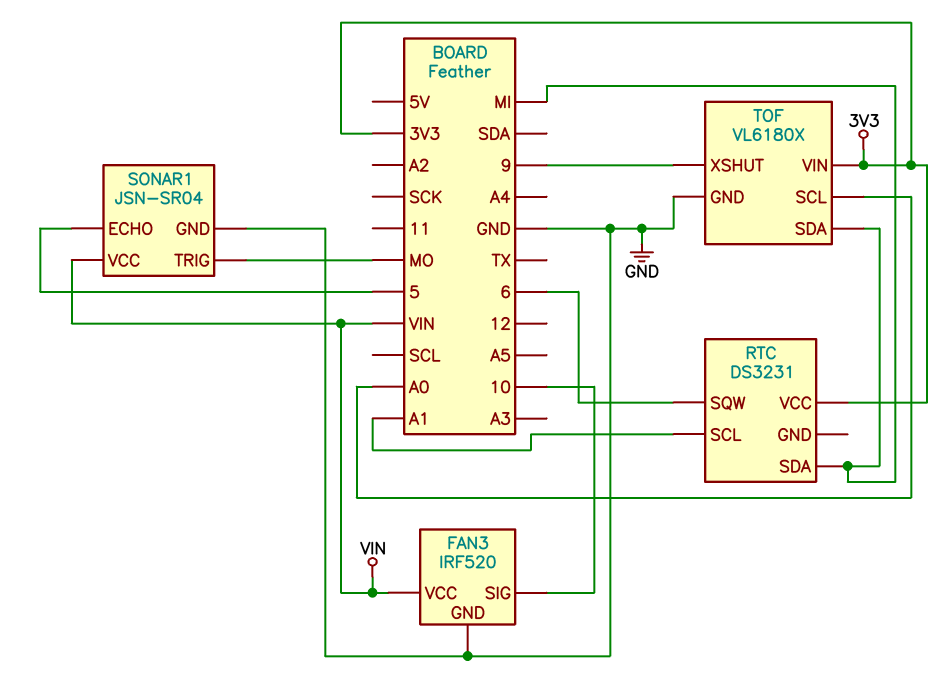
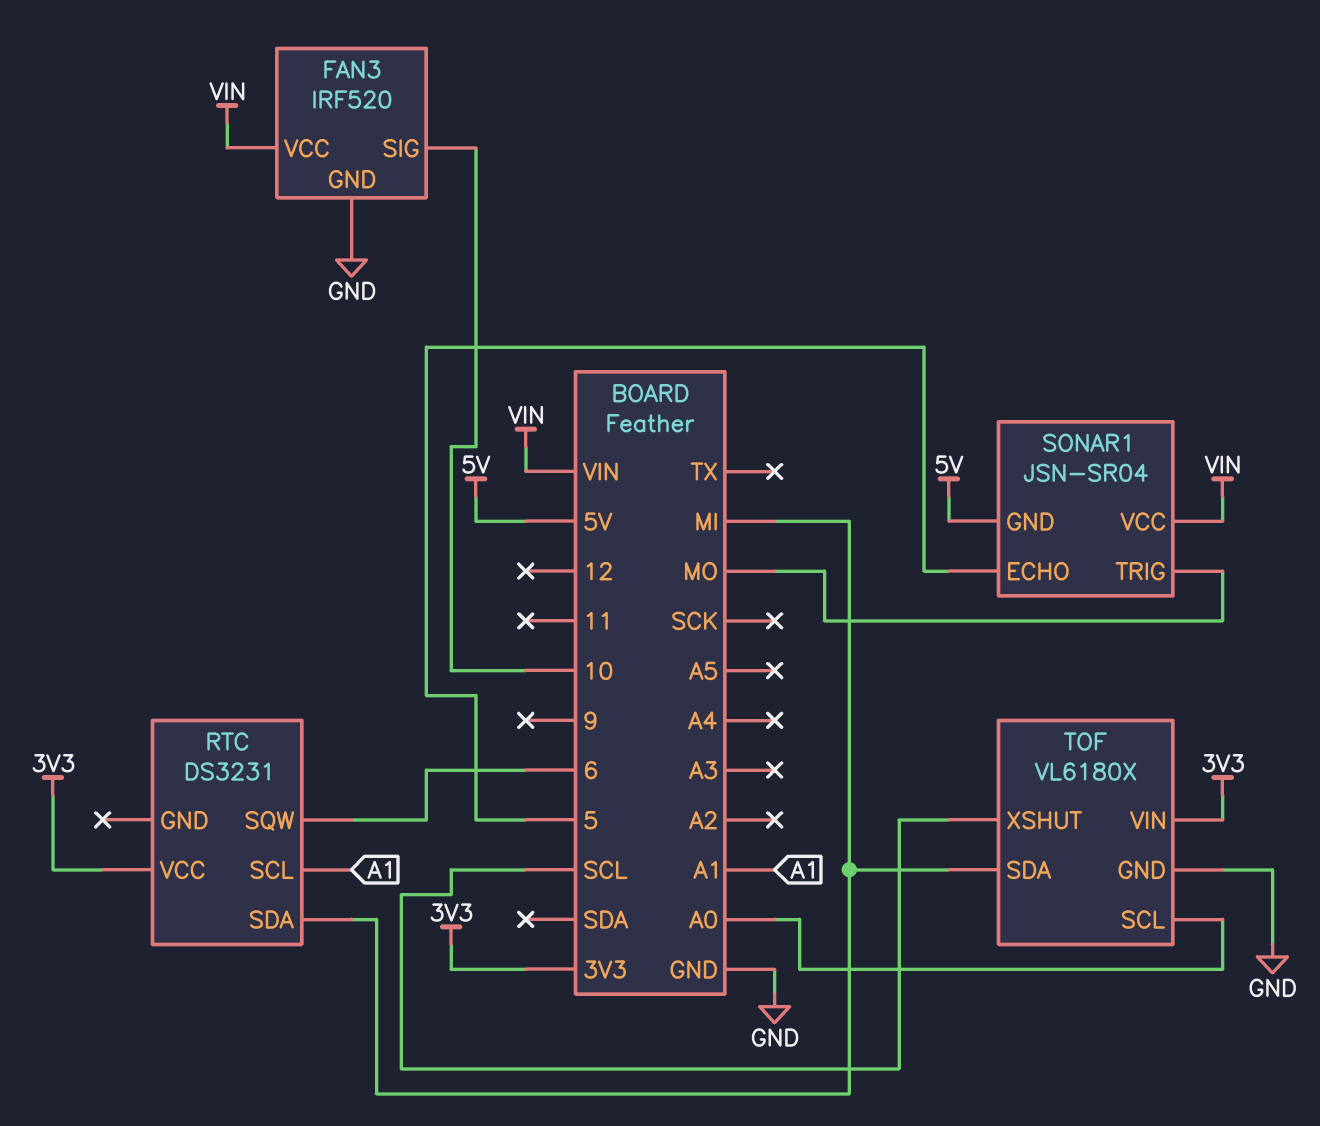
SONAR1 pin GND: GND -> 5V
TOF pin XSHUT: 9 -> SCL

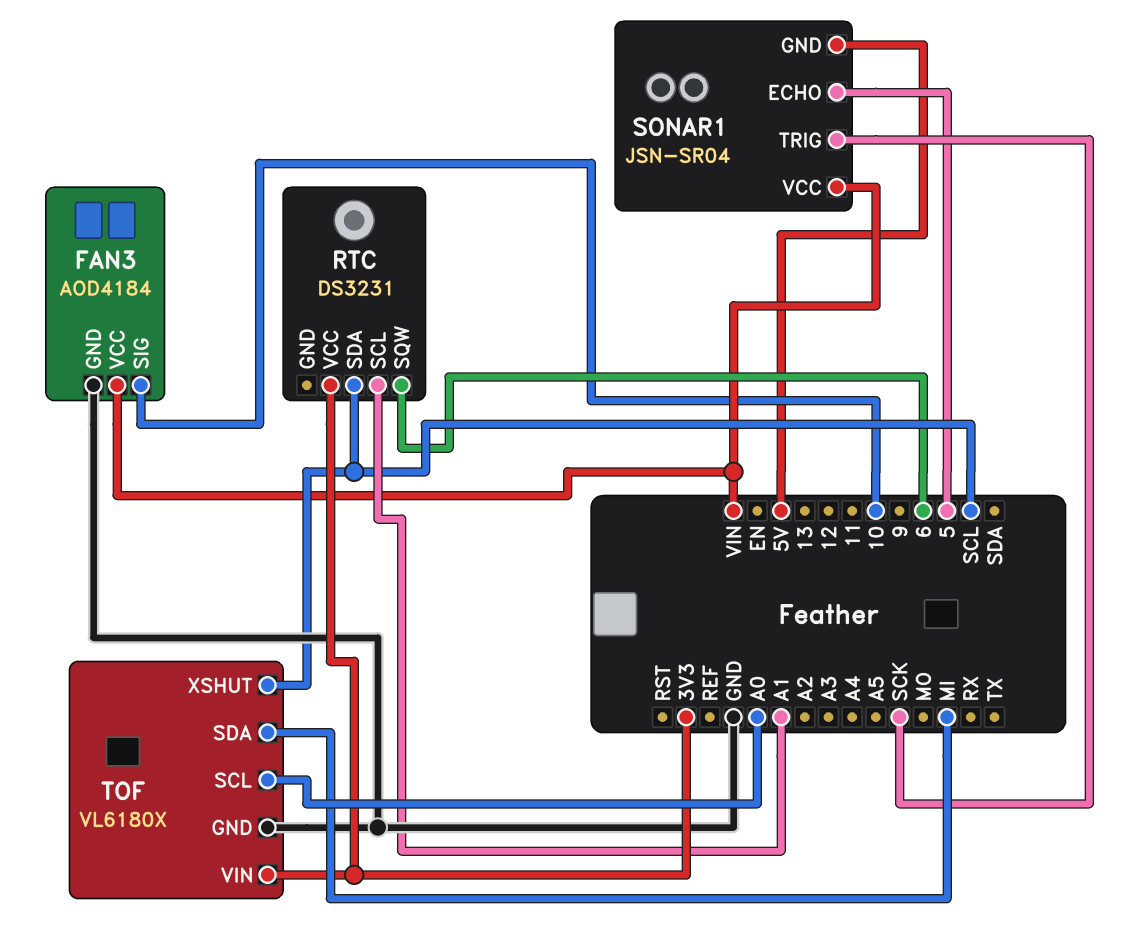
FAN3: IRF520 -> AOD4184
RTC pin SDA: MI -> SCL
SONAR1 pin TRIG: MO -> SCK

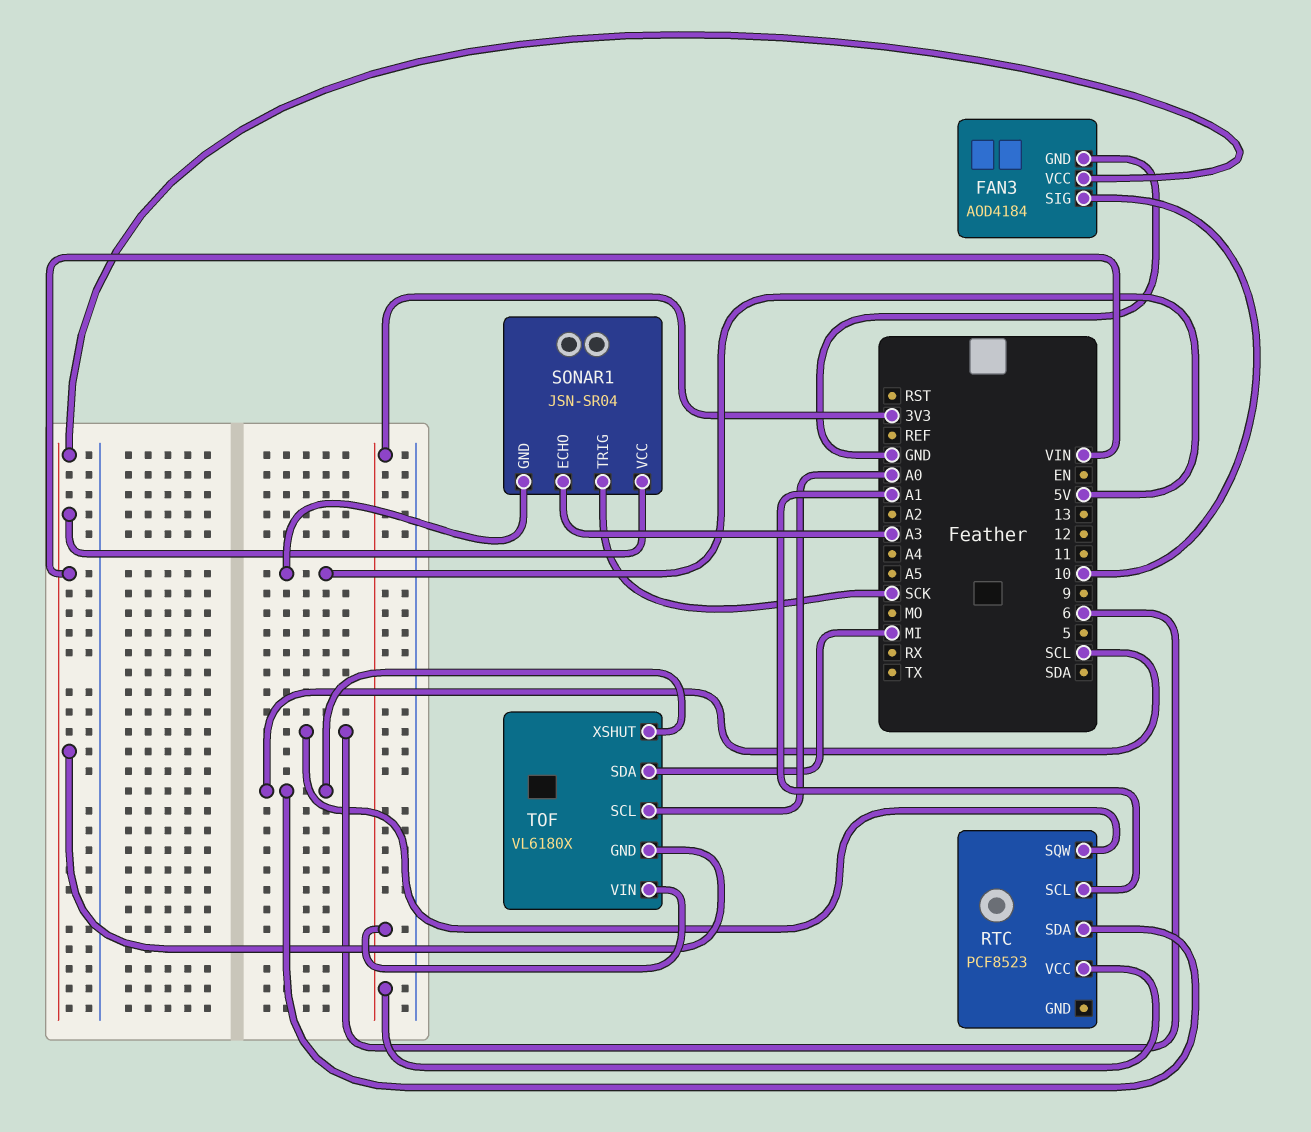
RTC: DS3231 -> PCF8523
SONAR1 pin ECHO: 5 -> A3
TOF pin GND: GND -> VIN

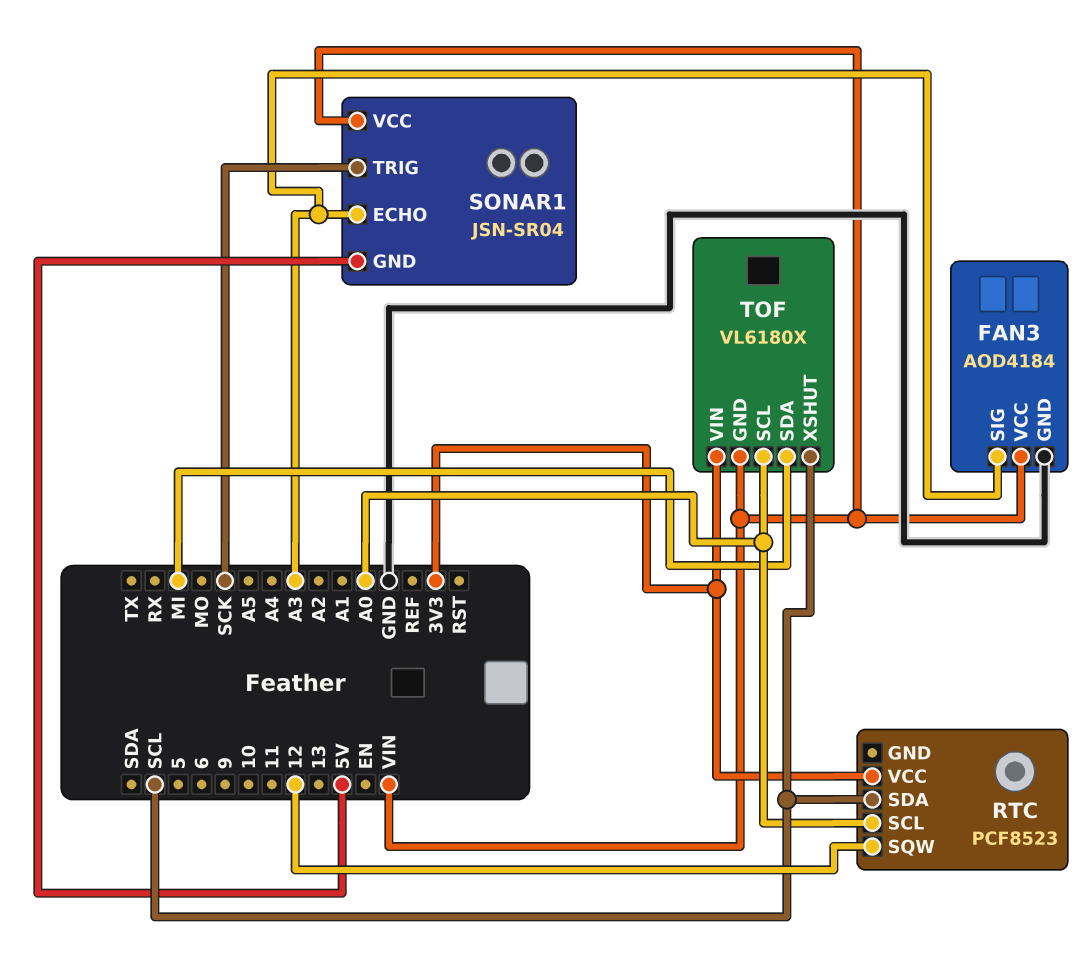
FAN3 pin SIG: 10 -> A3
RTC pin SCL: A1 -> A0
RTC pin SQW: 6 -> 12

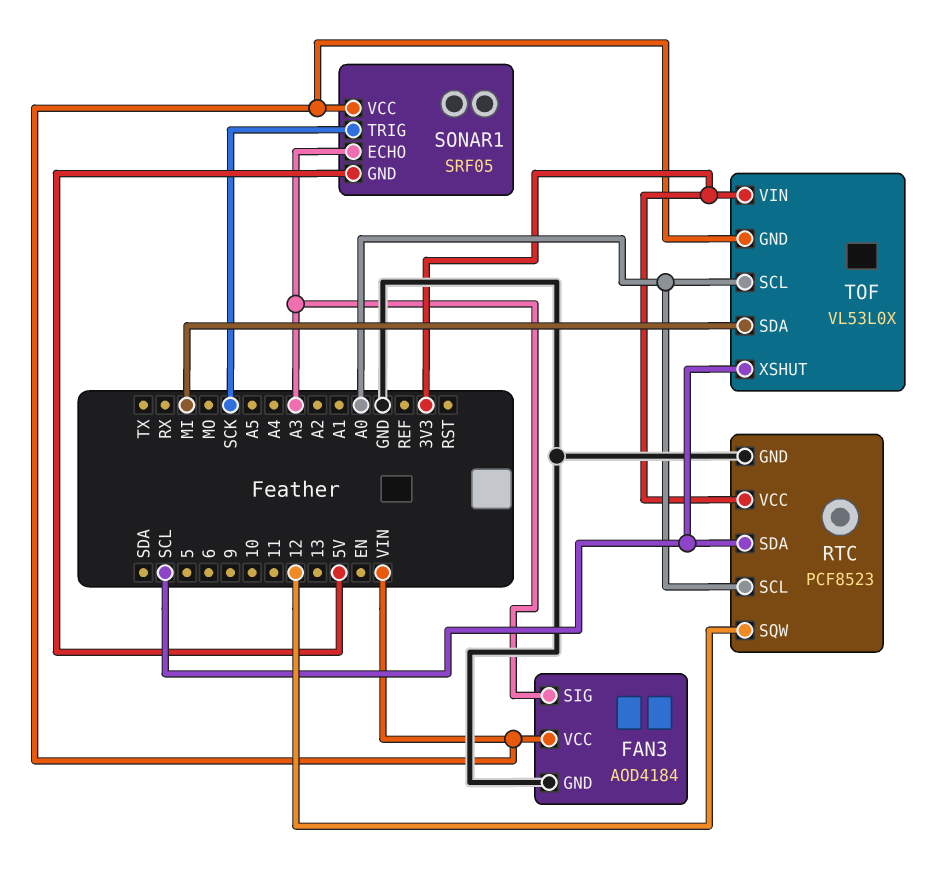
RTC pin GND: none -> GND
SONAR1: JSN-SR04 -> SRF05
TOF: VL6180X -> VL53L0X

